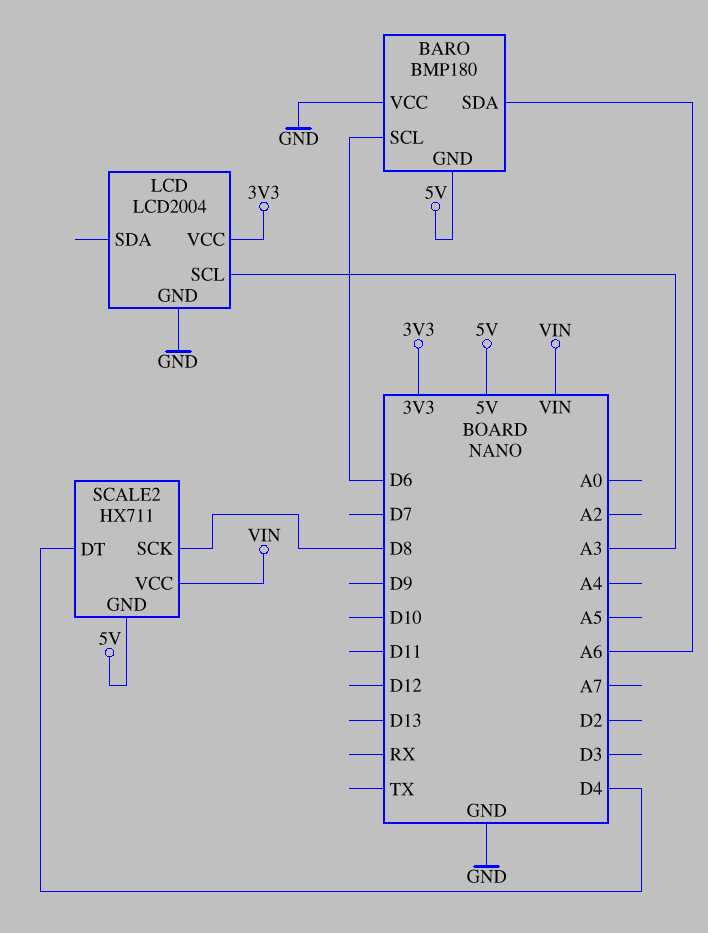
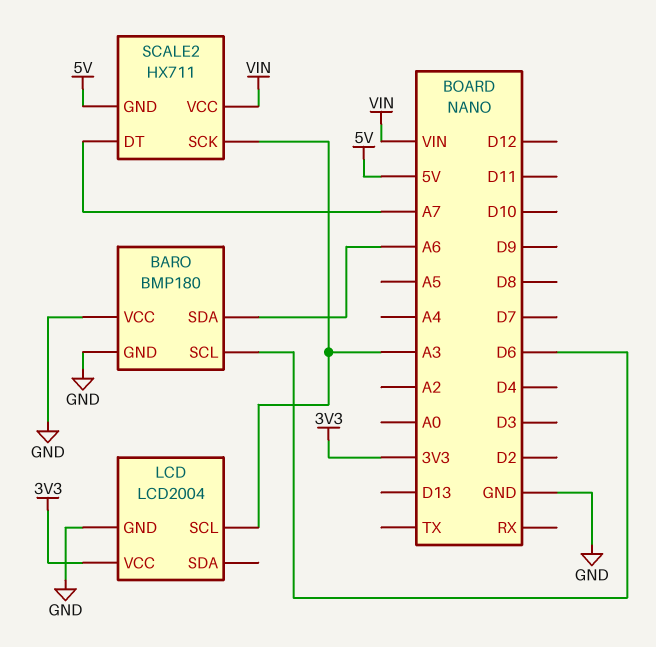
BARO pin GND: 5V -> GND
SCALE2 pin DT: D4 -> A7
SCALE2 pin SCK: D8 -> A3

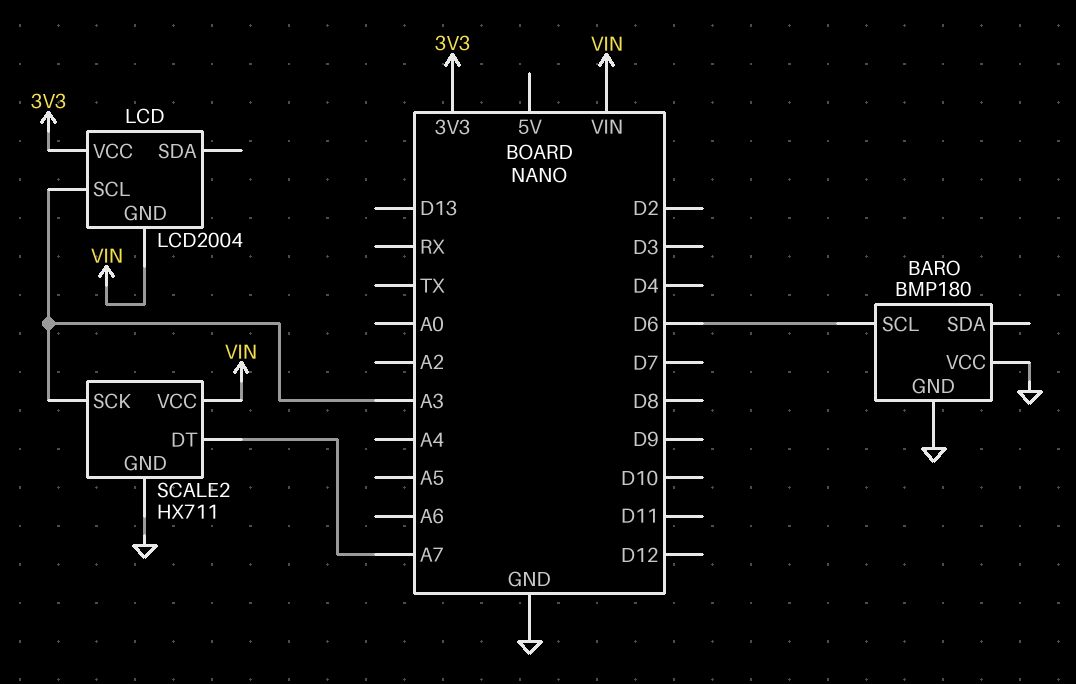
BARO pin SDA: A6 -> none
LCD pin GND: GND -> VIN
SCALE2 pin GND: 5V -> GND

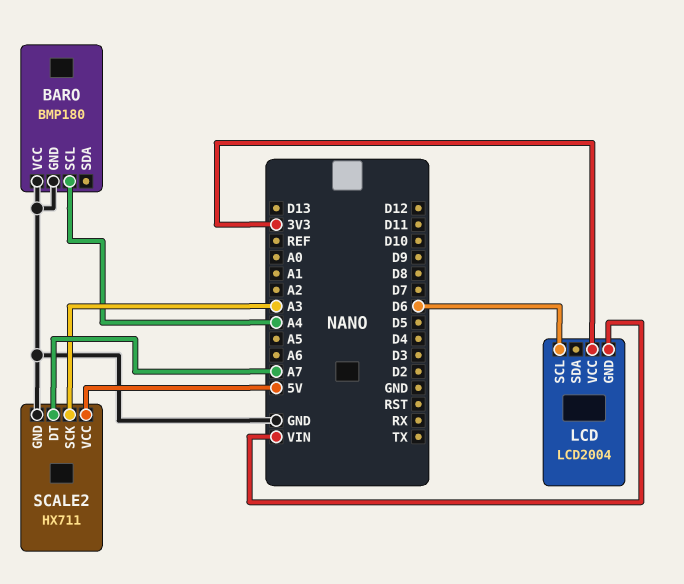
BARO pin SCL: D6 -> A4
LCD pin SCL: A3 -> D6
SCALE2 pin VCC: VIN -> 5V

